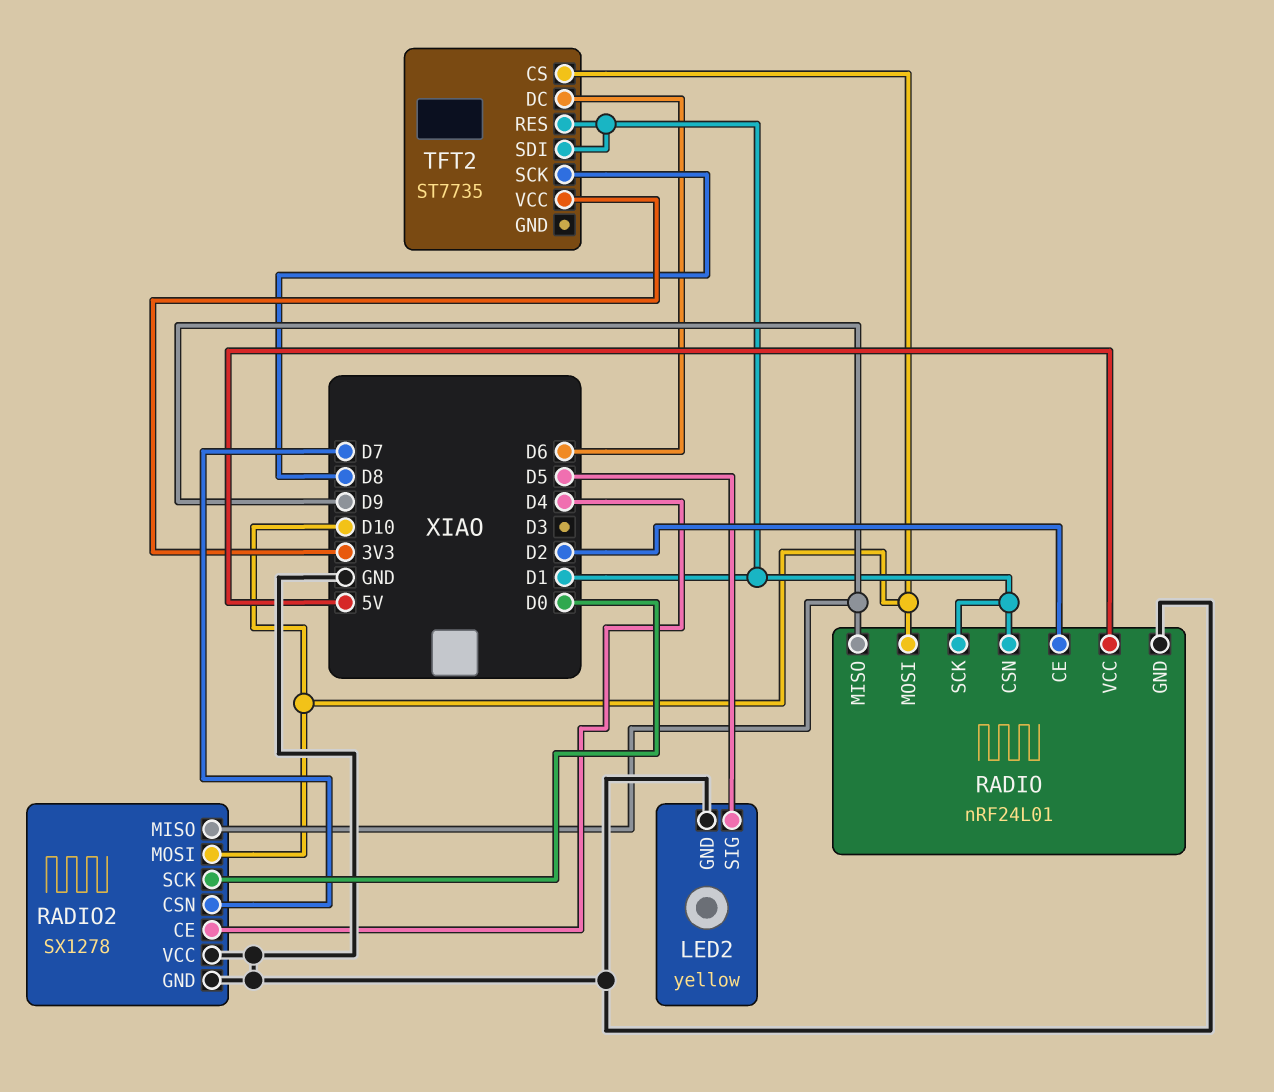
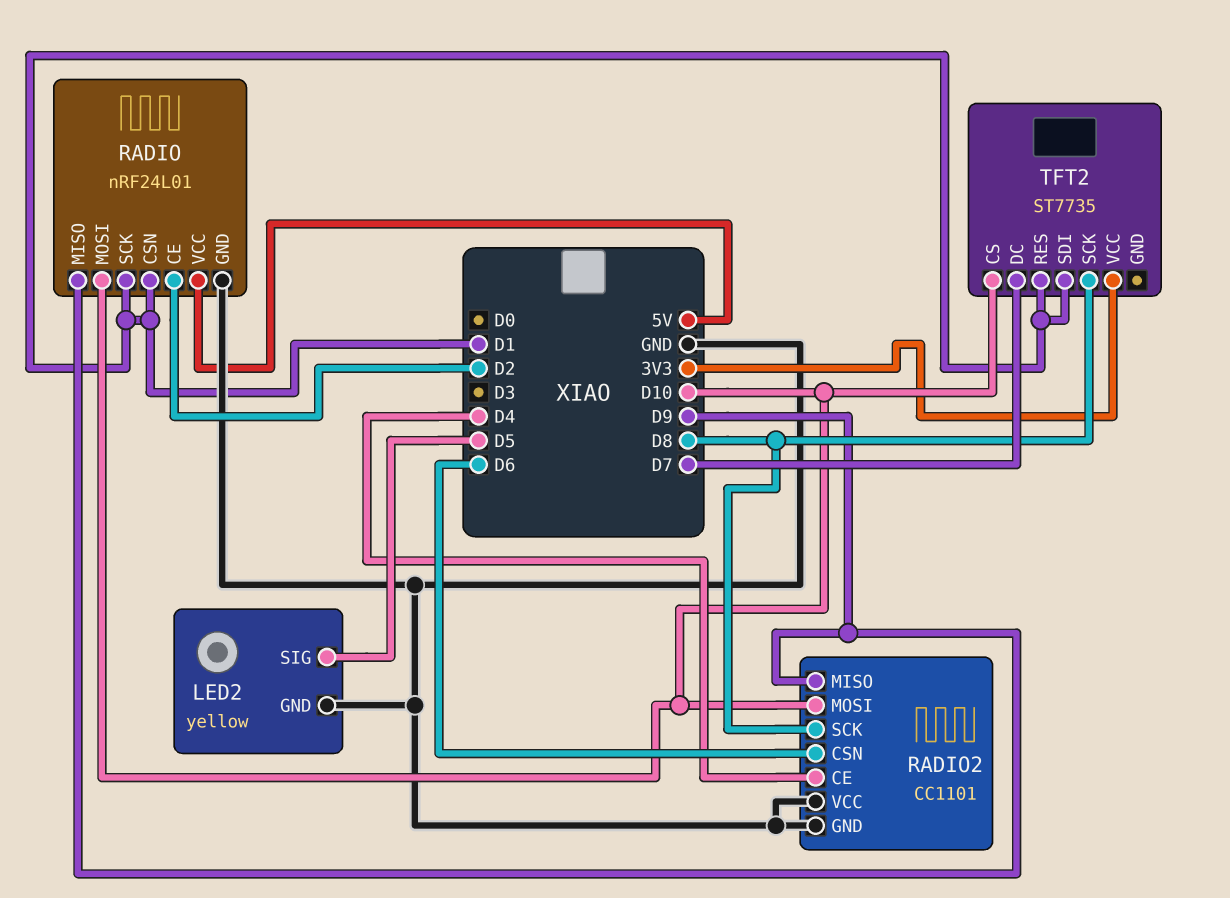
RADIO2: SX1278 -> CC1101
RADIO2 pin CSN: D7 -> D6
RADIO2 pin SCK: D0 -> D8
TFT2 pin DC: D6 -> D7

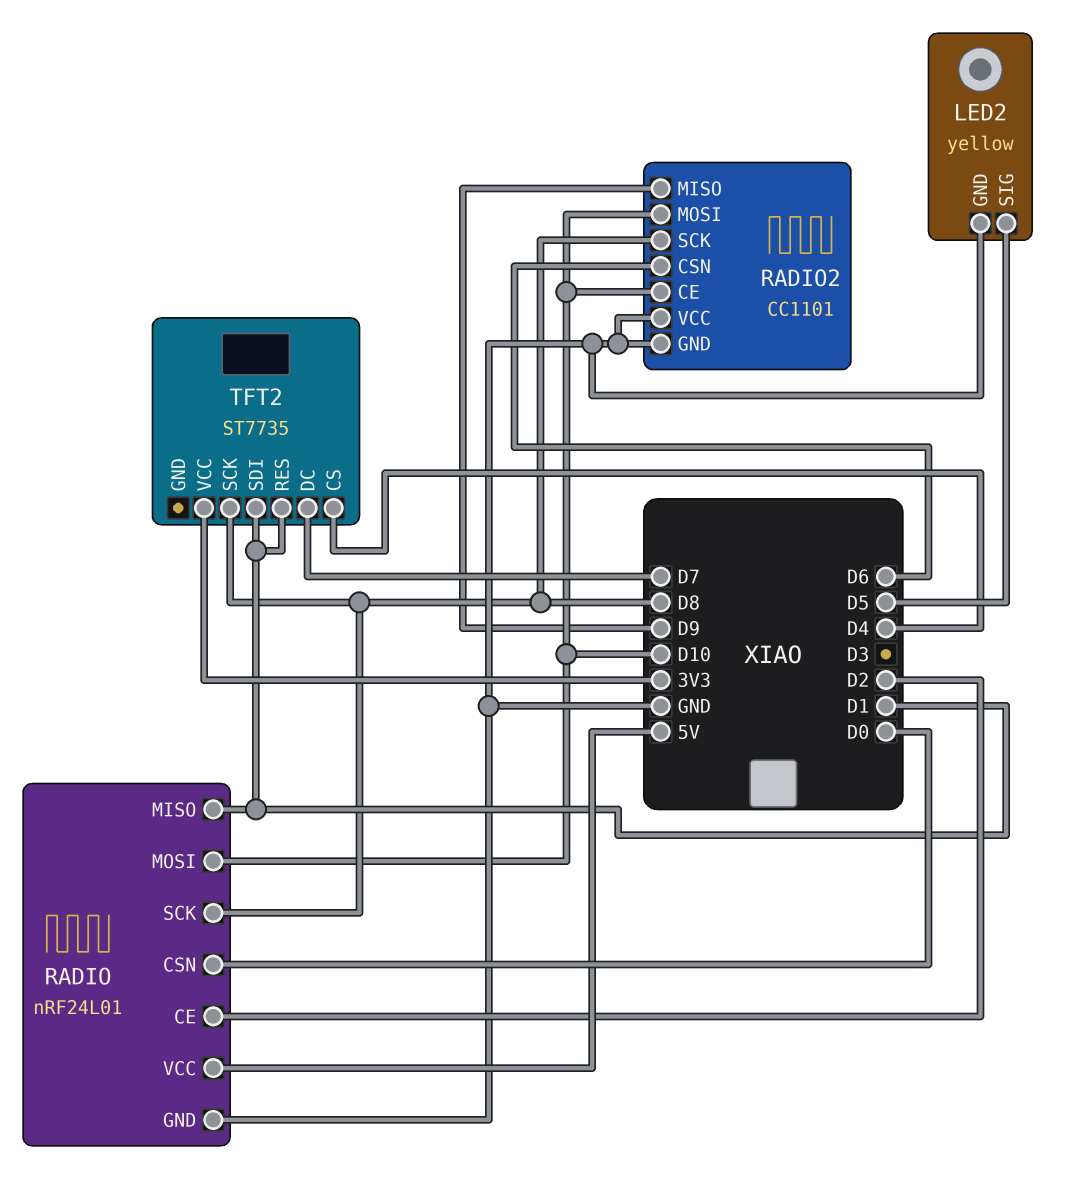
RADIO pin CSN: D1 -> D0
RADIO pin MISO: D9 -> D1
RADIO pin SCK: D1 -> D8
RADIO2 pin CE: D4 -> D10
TFT2 pin CS: D10 -> D4

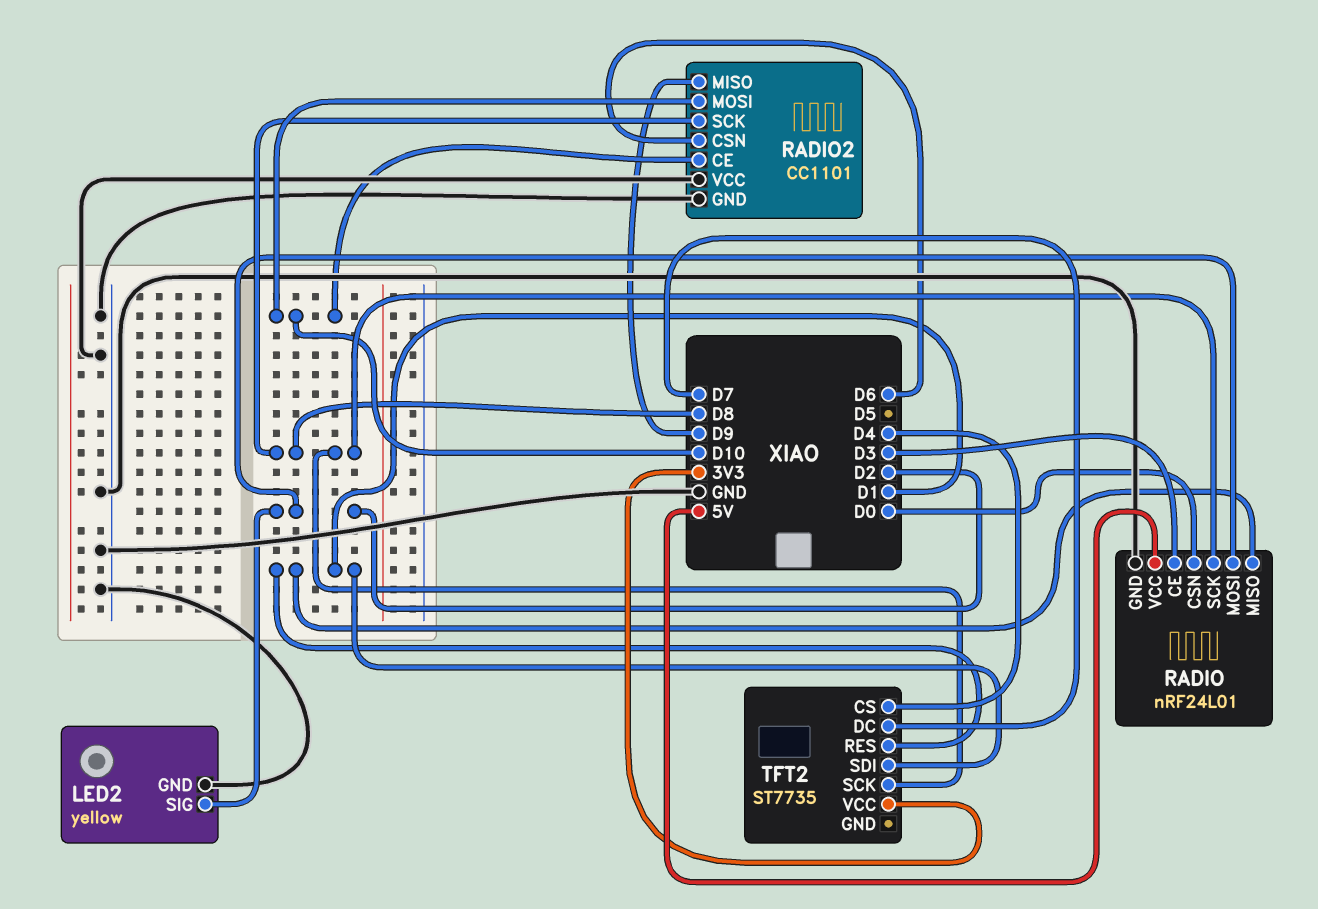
LED2 pin SIG: D5 -> D2
RADIO pin CE: D2 -> D3
RADIO pin MOSI: D10 -> D2

